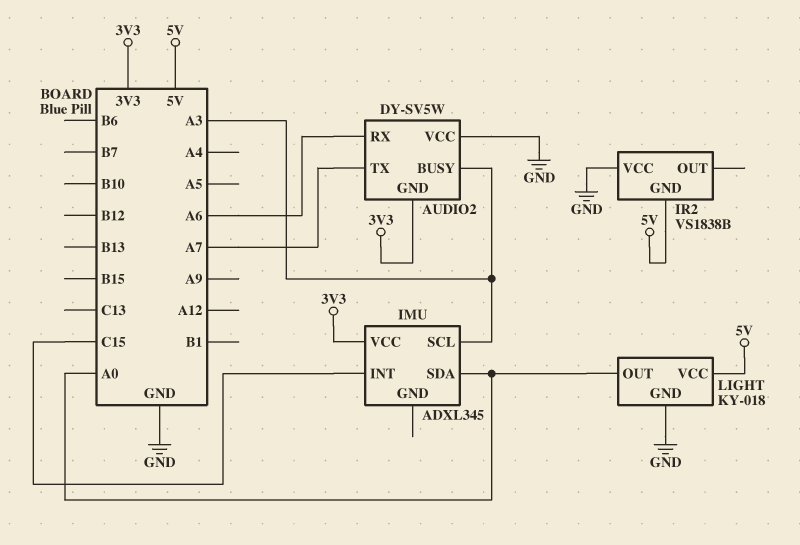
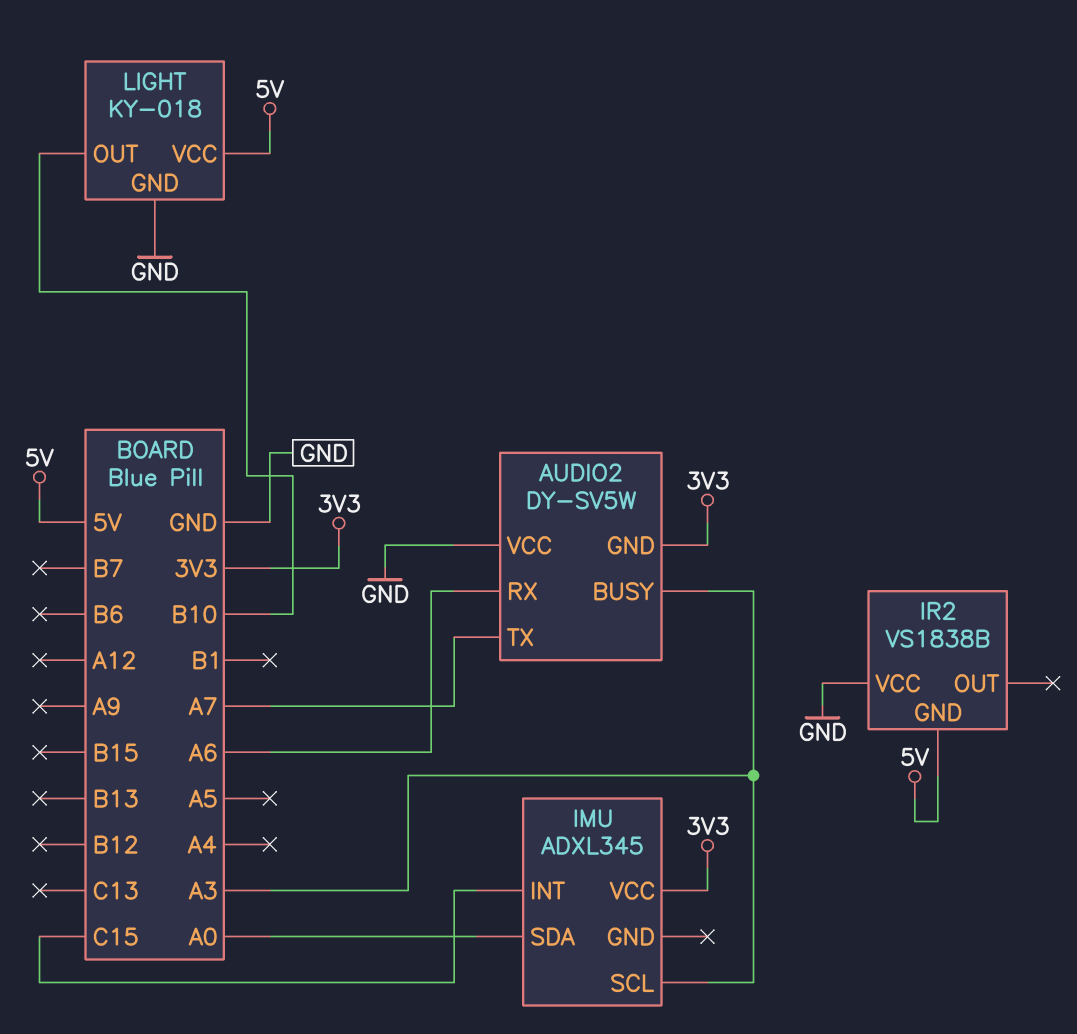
LIGHT pin OUT: A0 -> B10

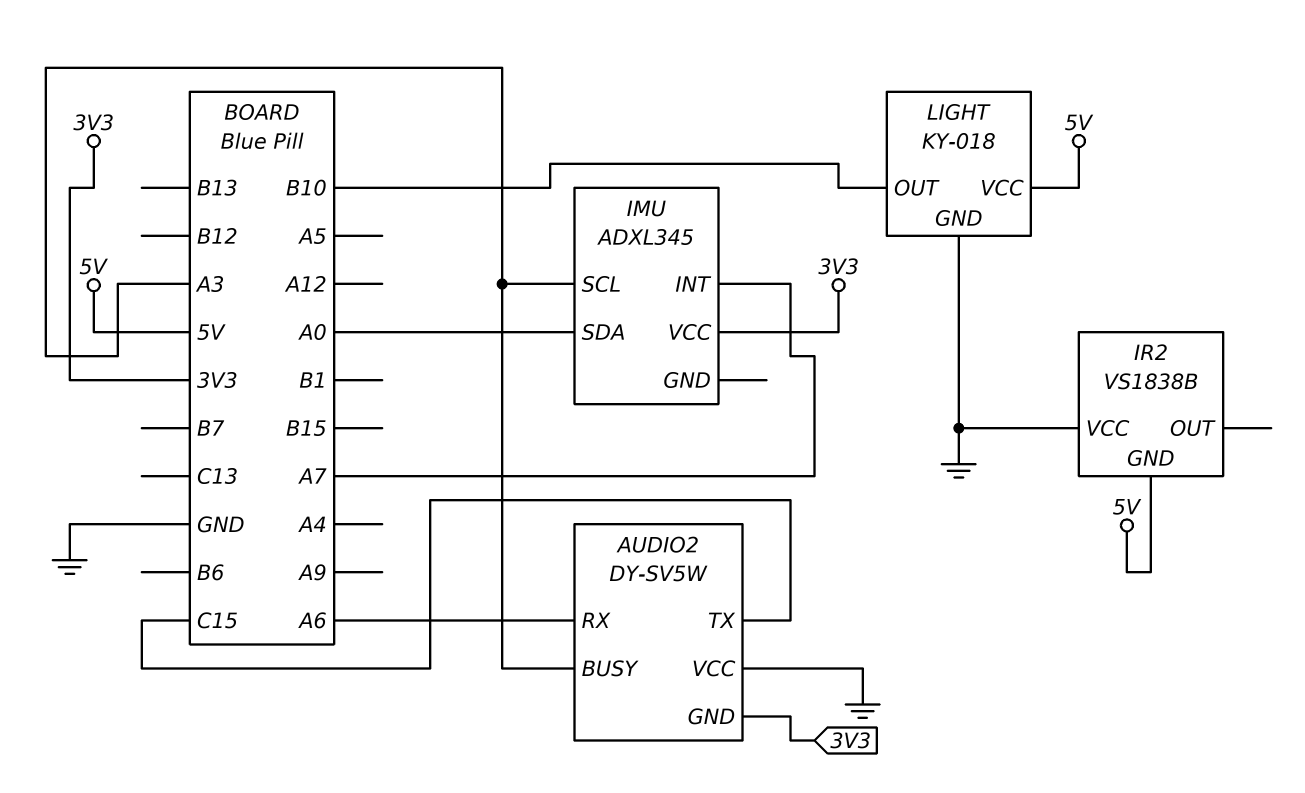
AUDIO2 pin TX: A7 -> C15
IMU pin INT: C15 -> A7

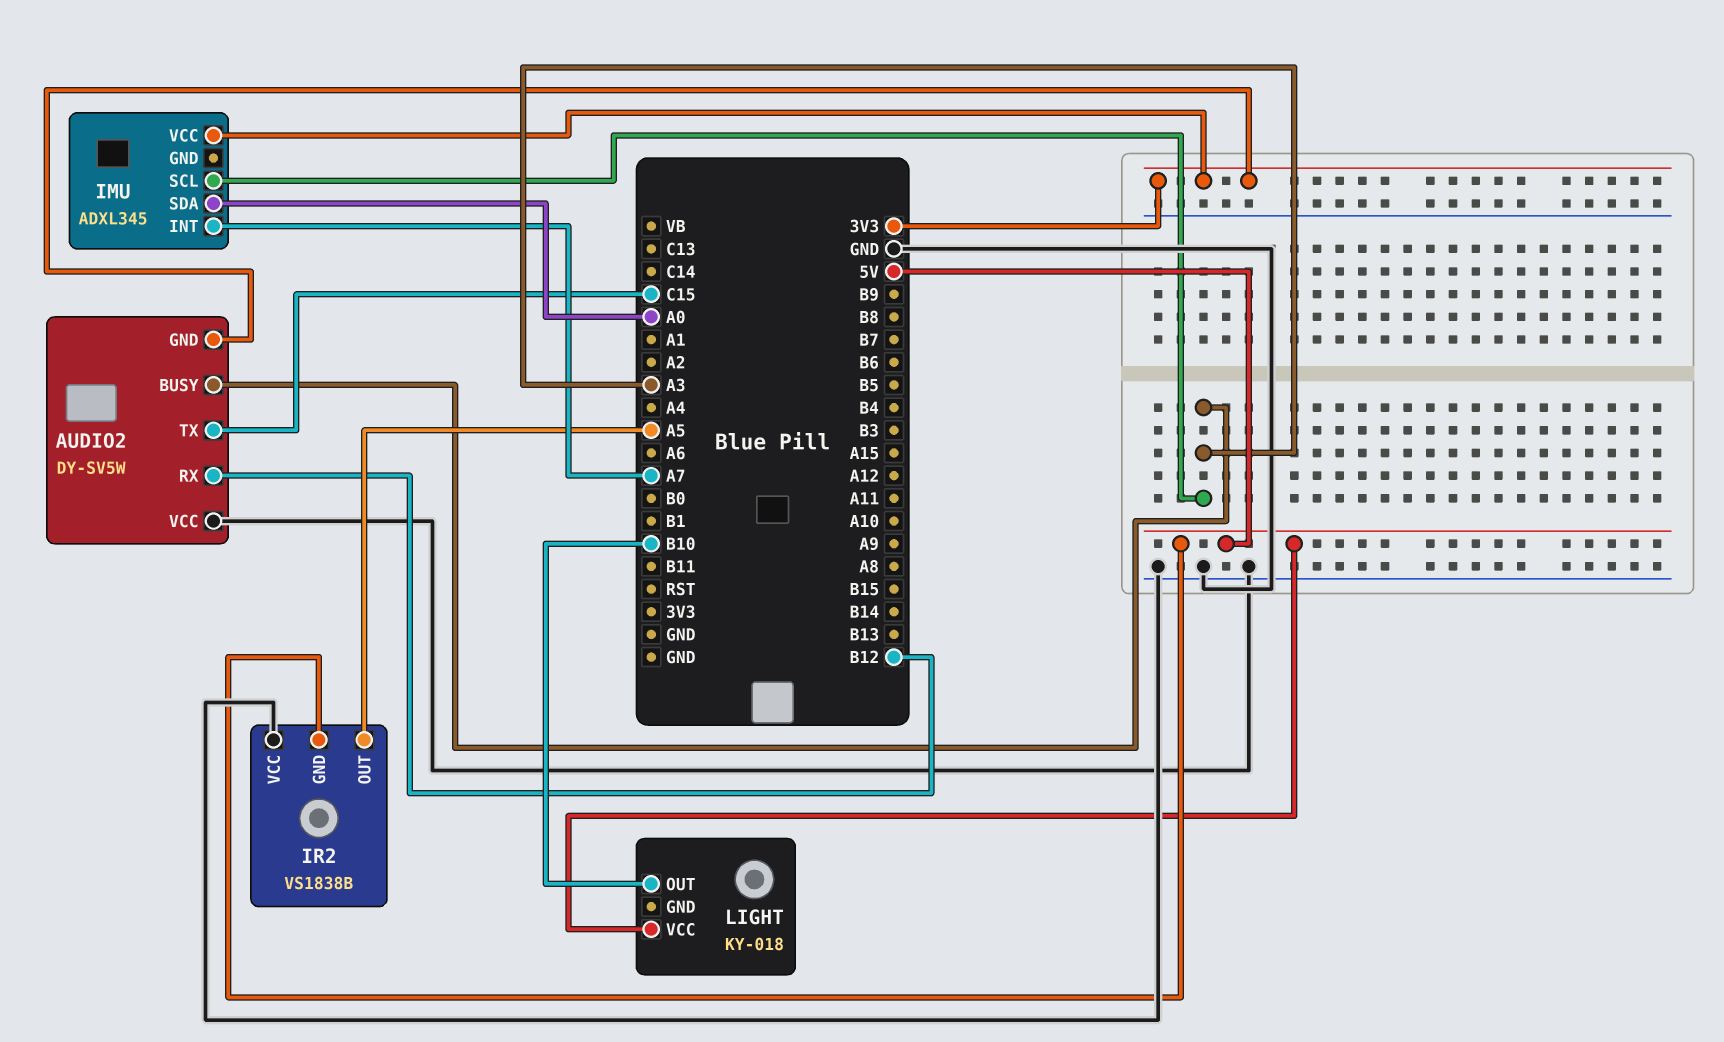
AUDIO2 pin RX: A6 -> B12
IR2 pin OUT: none -> A5
LIGHT pin GND: GND -> none

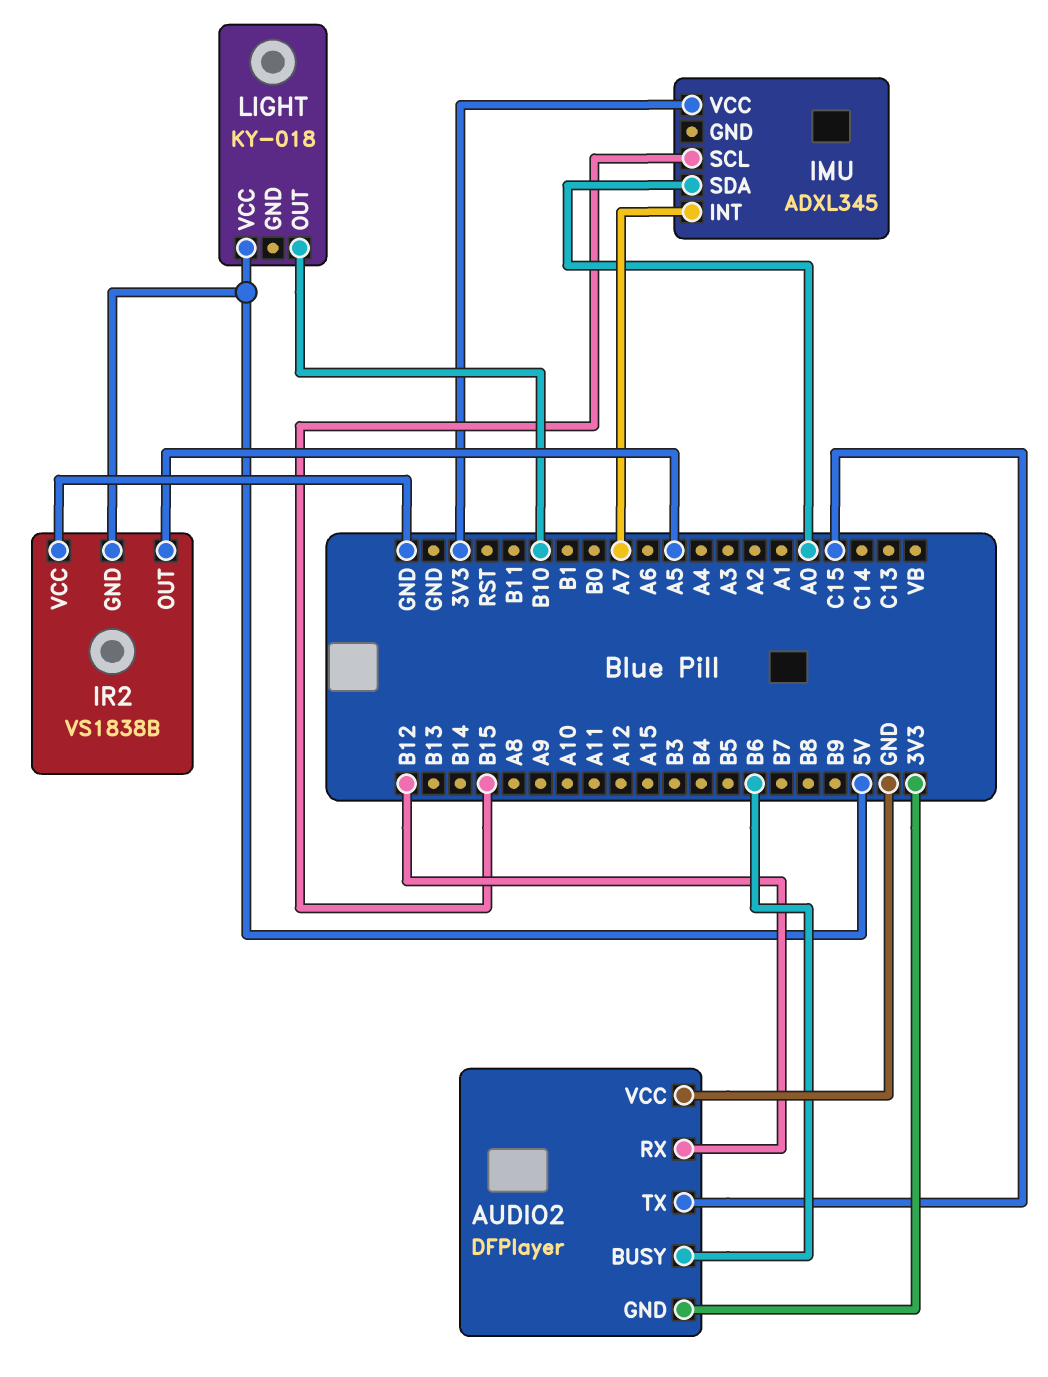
AUDIO2: DY-SV5W -> DFPlayer
AUDIO2 pin BUSY: A3 -> B6
IMU pin SCL: A3 -> B15

